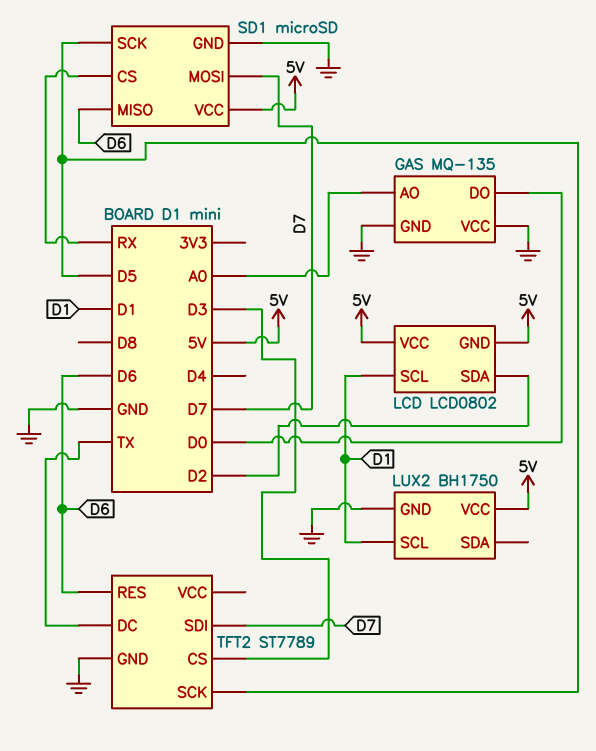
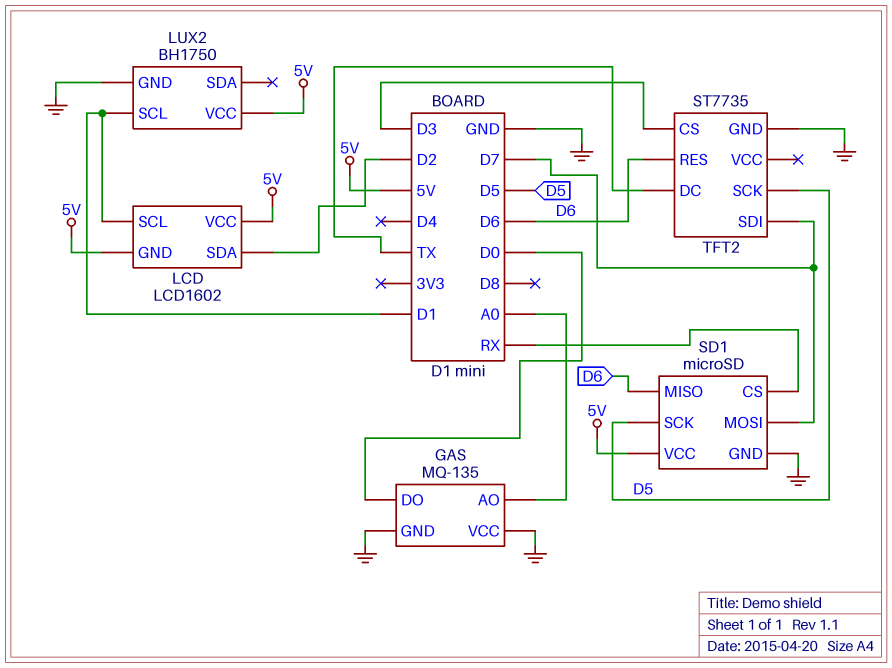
LCD: LCD0802 -> LCD1602
TFT2: ST7789 -> ST7735

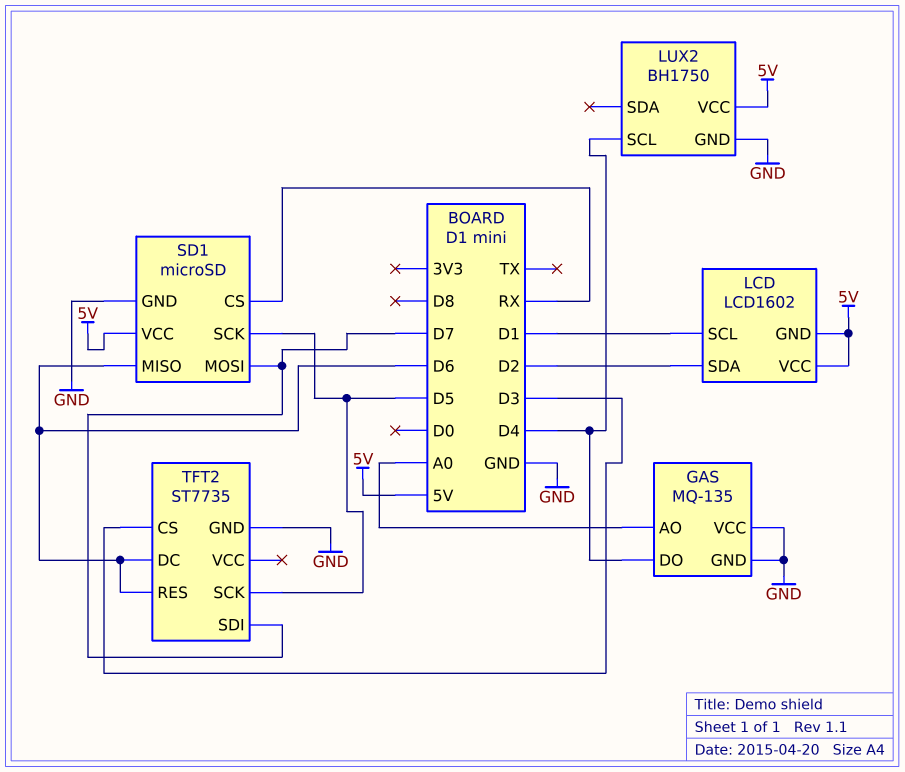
GAS pin DO: D0 -> D4
LUX2 pin SCL: D1 -> D4
TFT2 pin DC: TX -> D6

